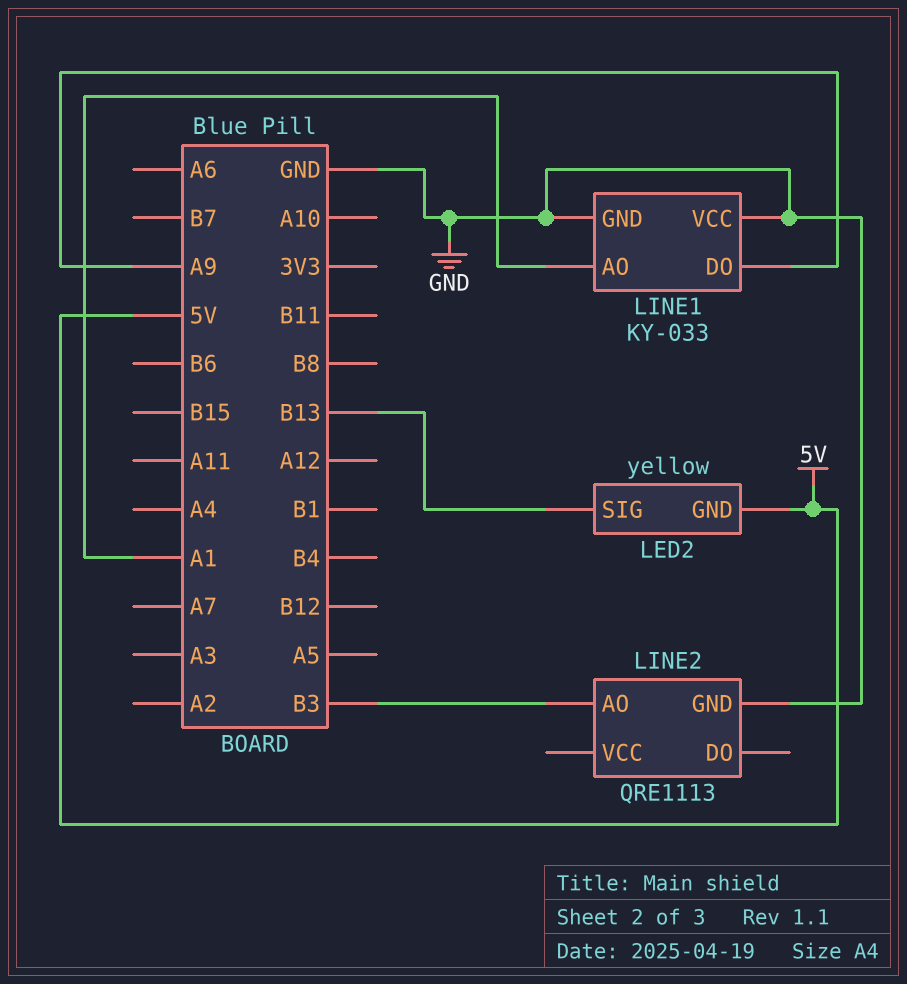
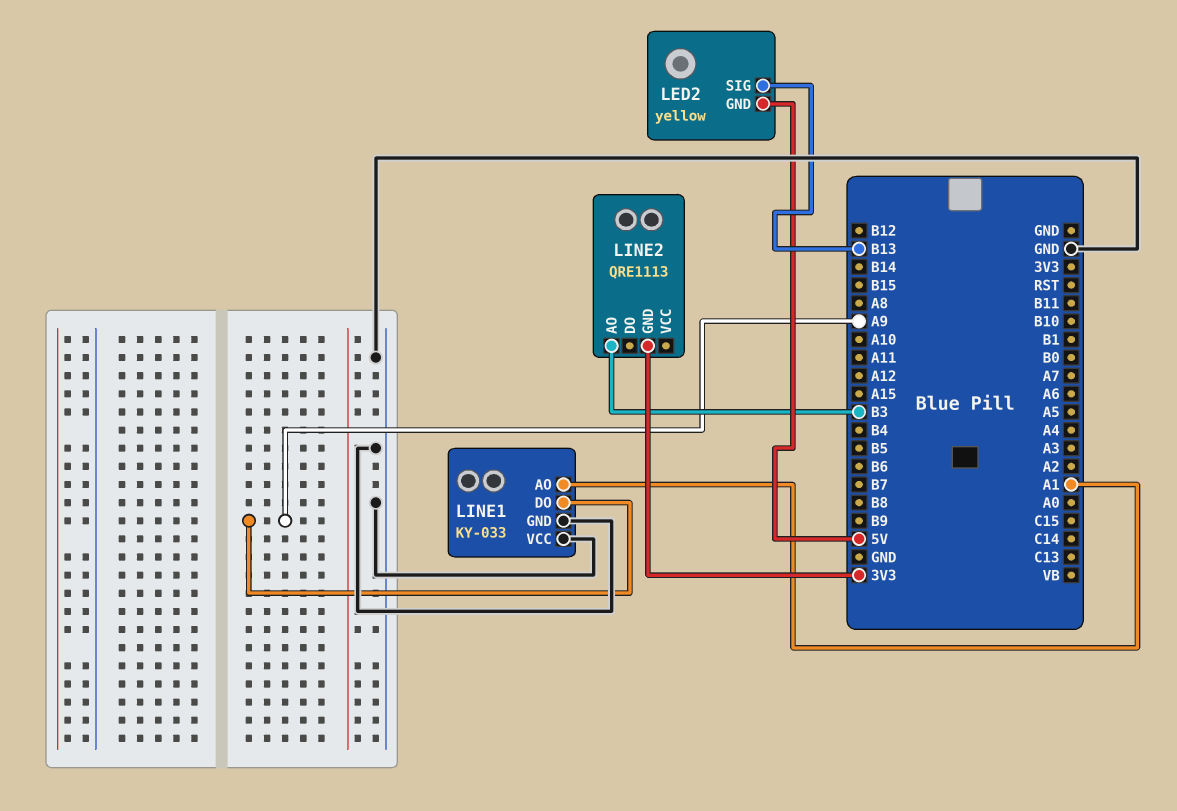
LINE2 pin GND: GND -> 3V3

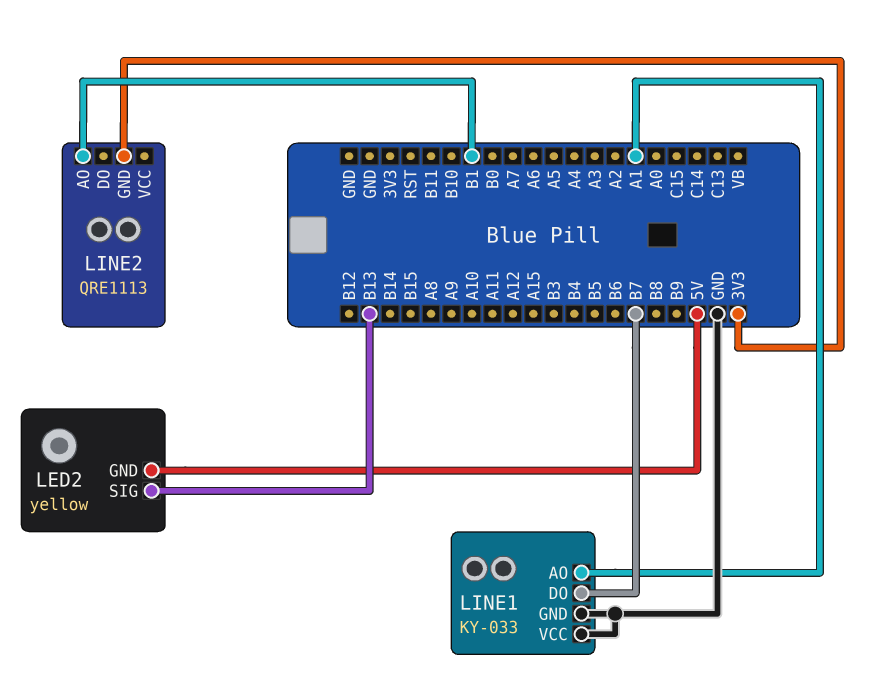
LINE1 pin DO: A9 -> B7
LINE2 pin AO: B3 -> B1

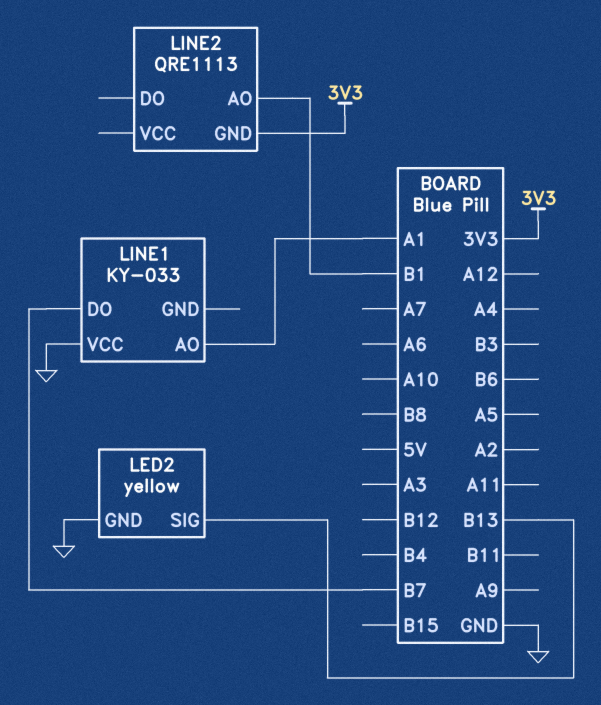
LED2 pin GND: 5V -> GND
LINE1 pin GND: GND -> none

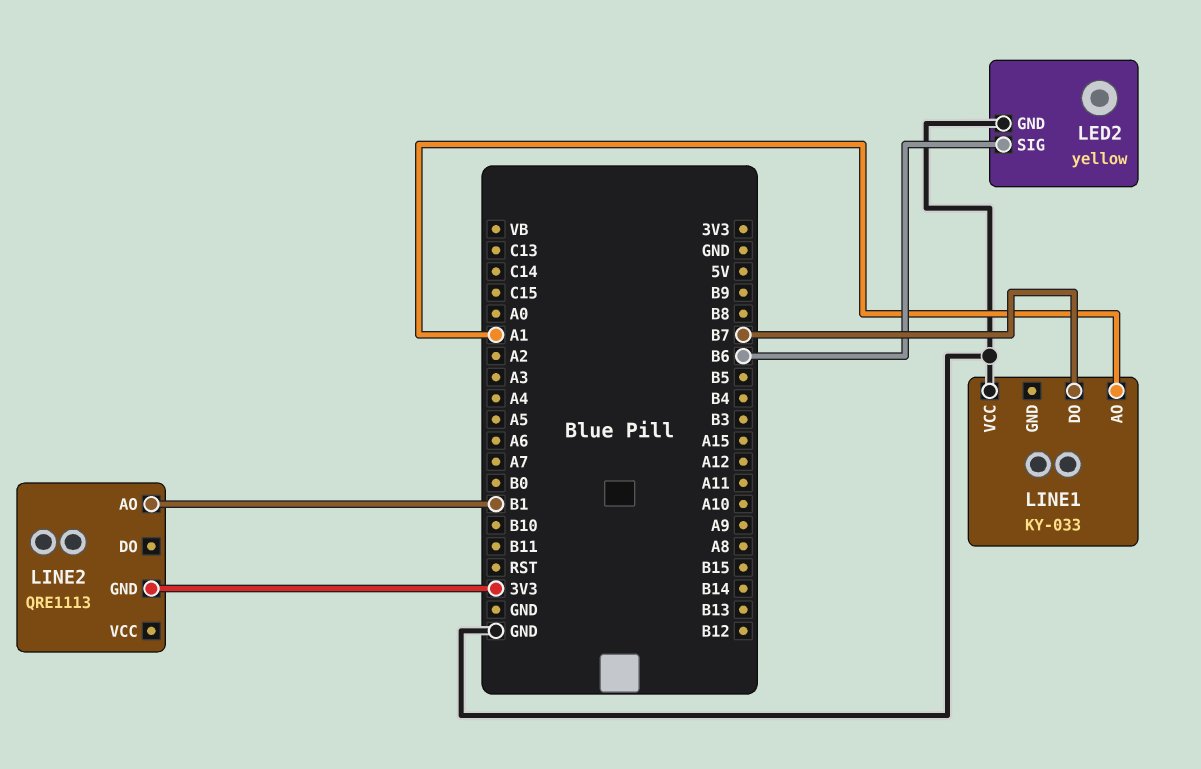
LED2 pin SIG: B13 -> B6

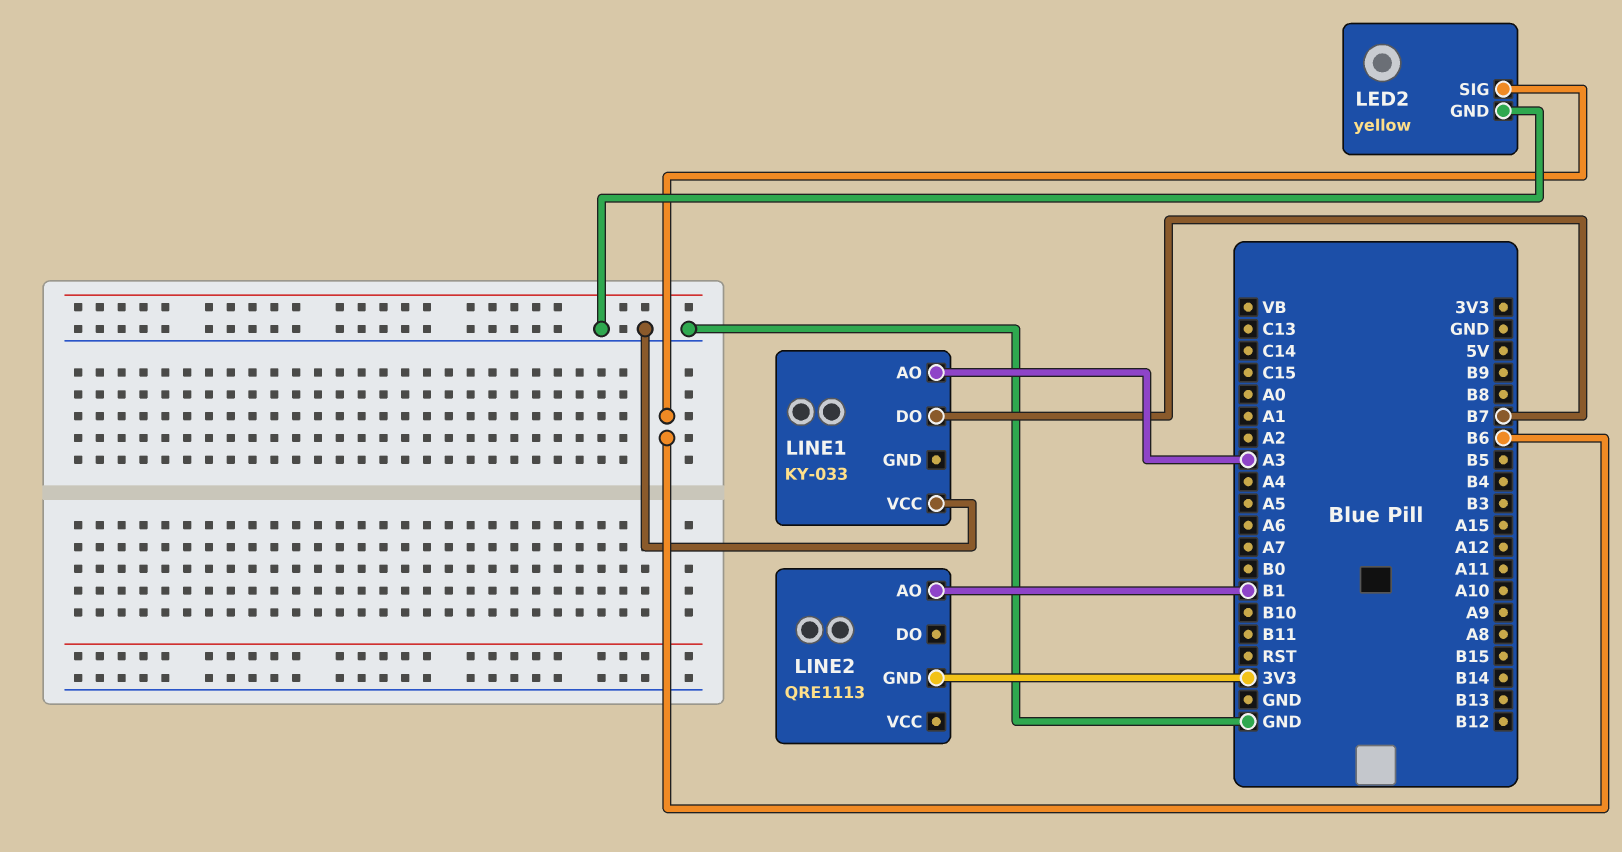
LINE1 pin AO: A1 -> A3

